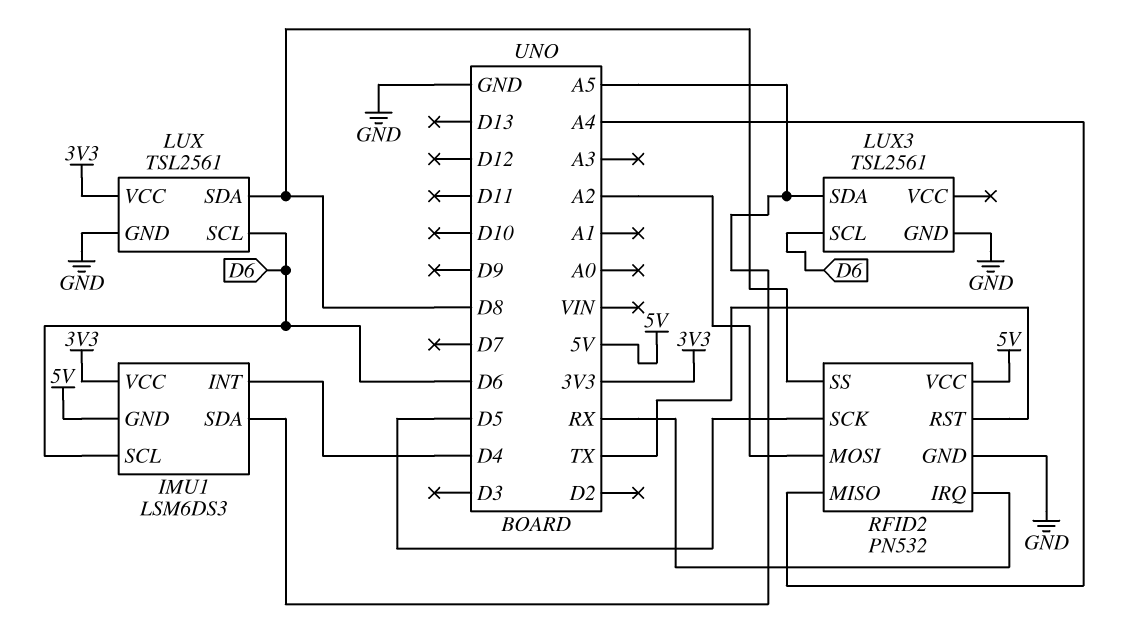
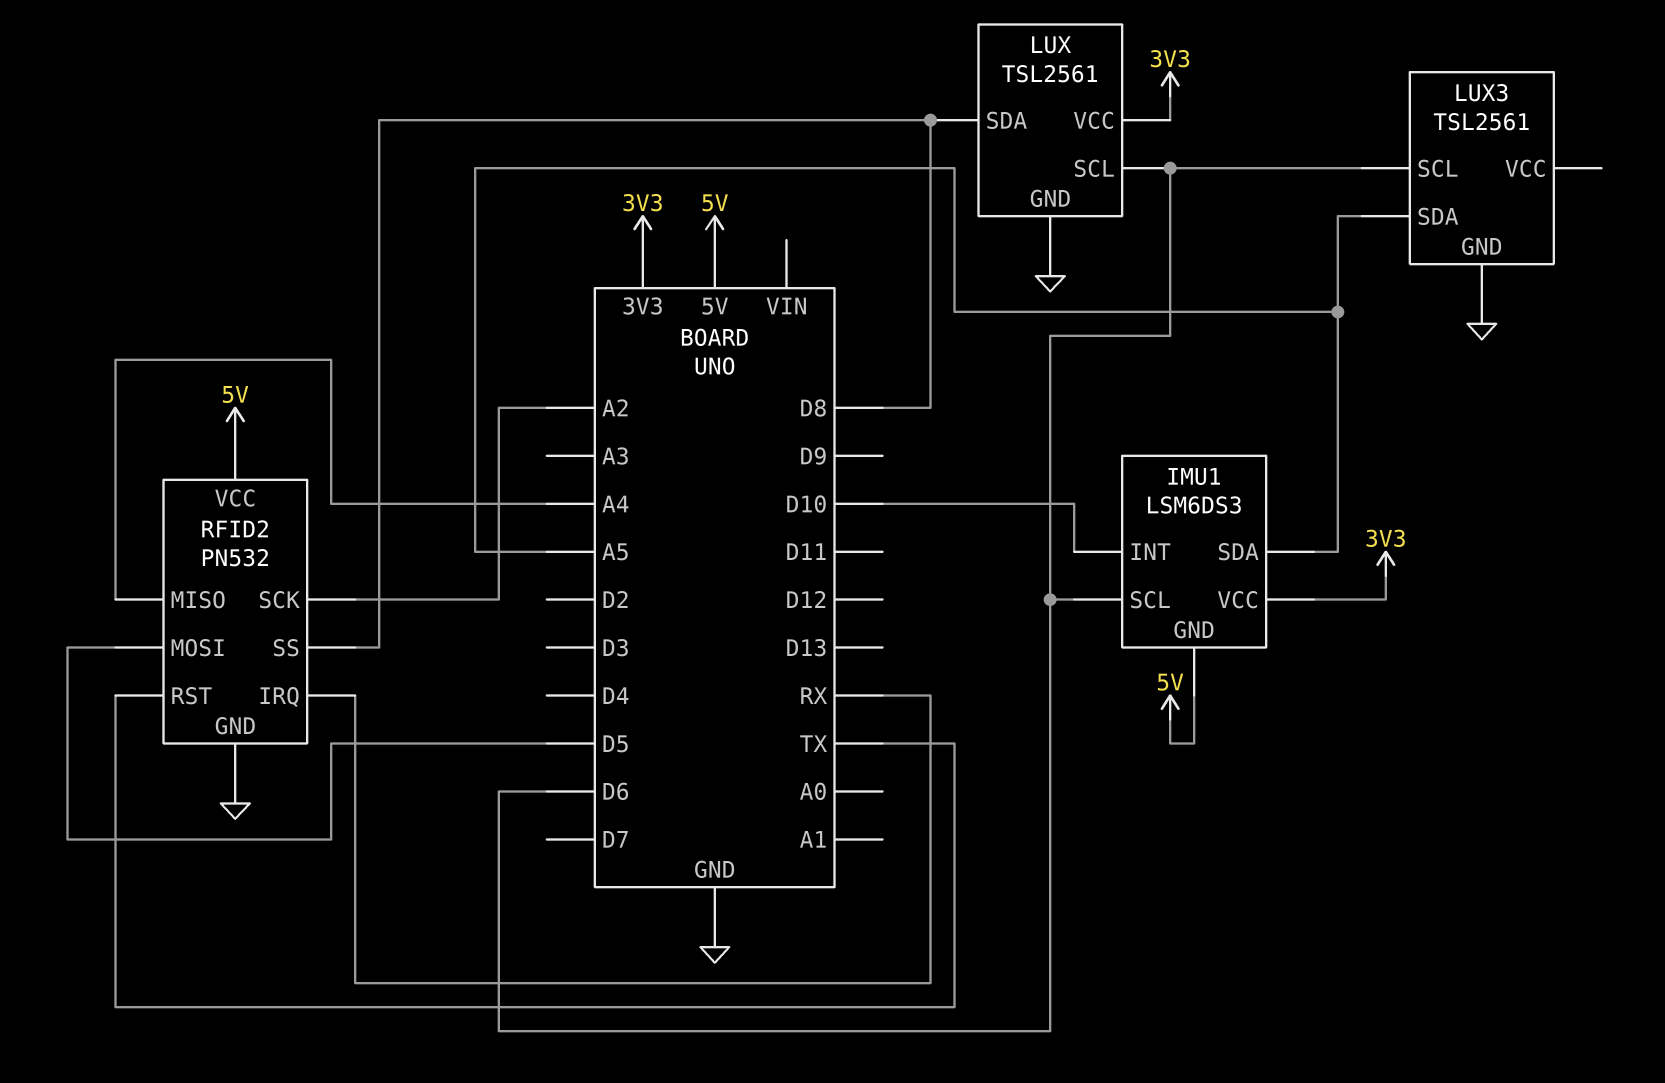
IMU1 pin INT: D4 -> D10
RFID2 pin MOSI: A2 -> D5
RFID2 pin SCK: D5 -> A2

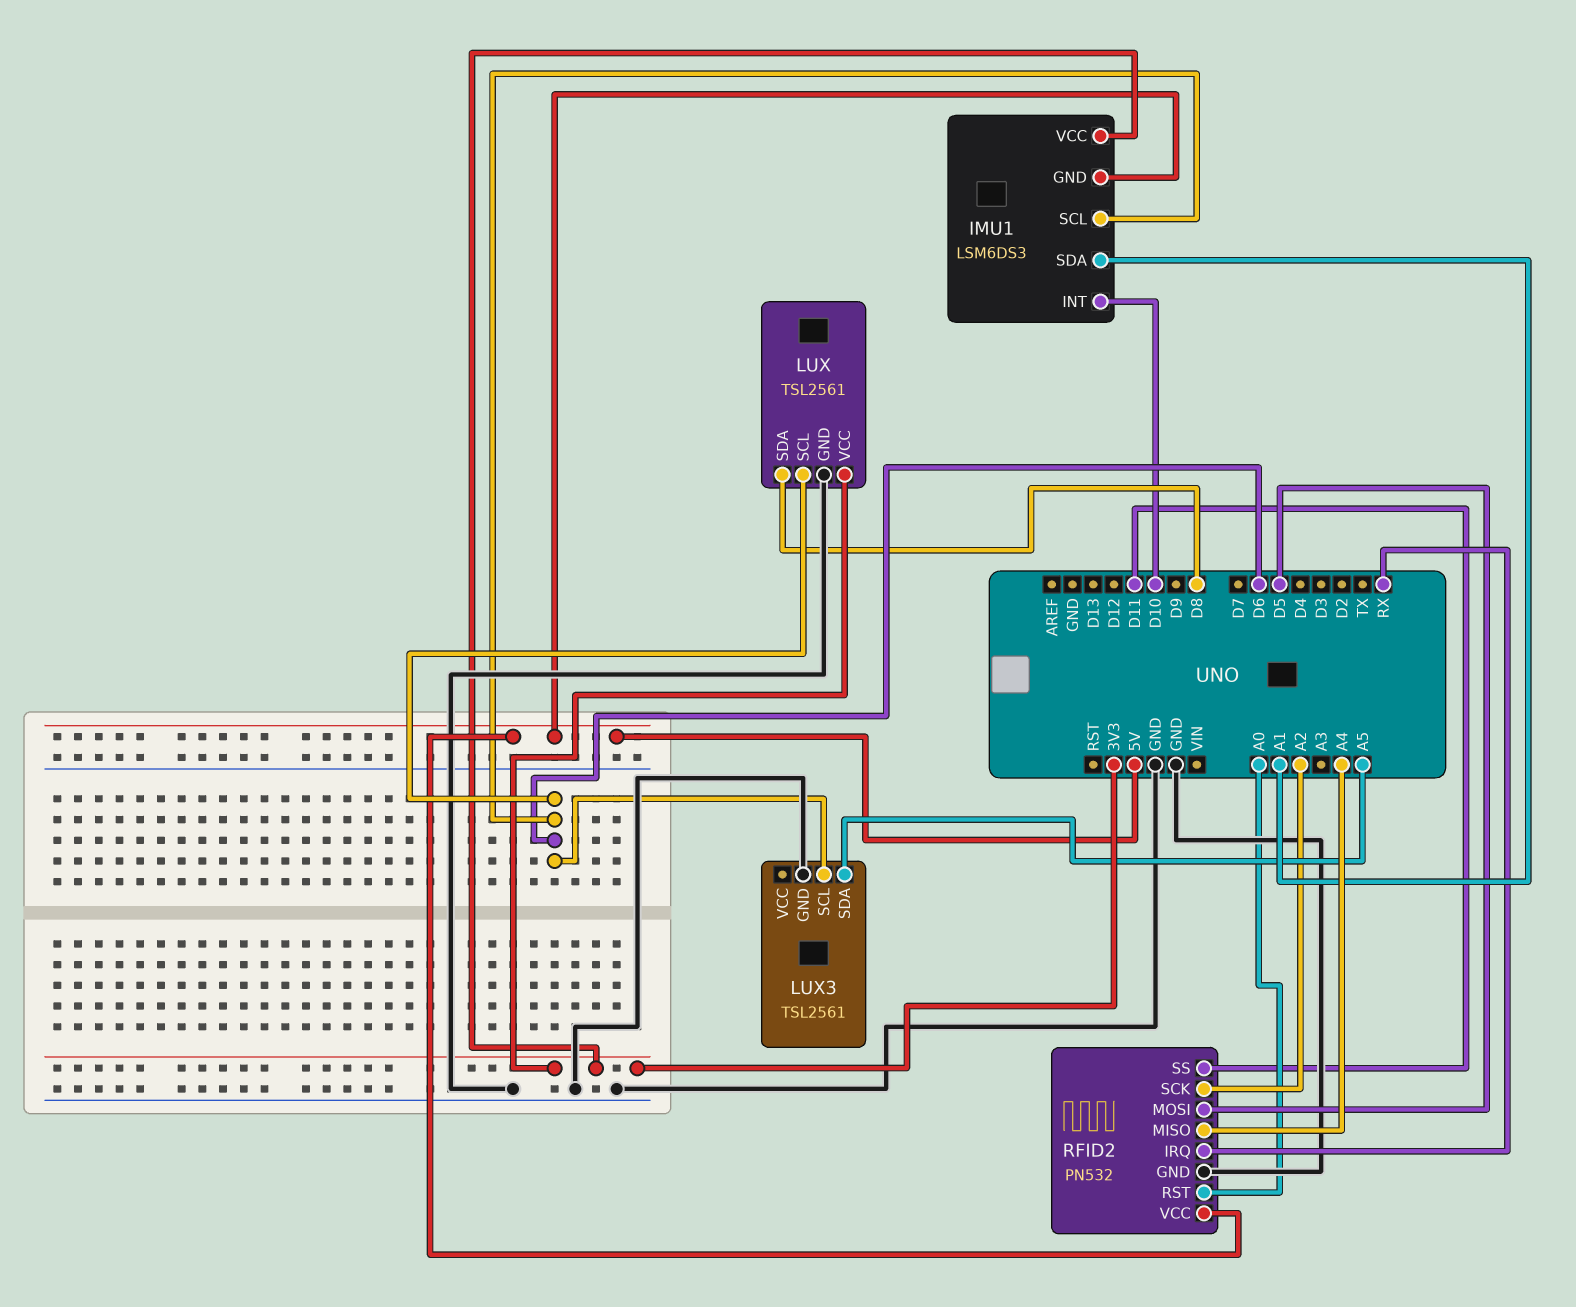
IMU1 pin SDA: A5 -> A1
RFID2 pin RST: TX -> A0
RFID2 pin SS: D8 -> D11

